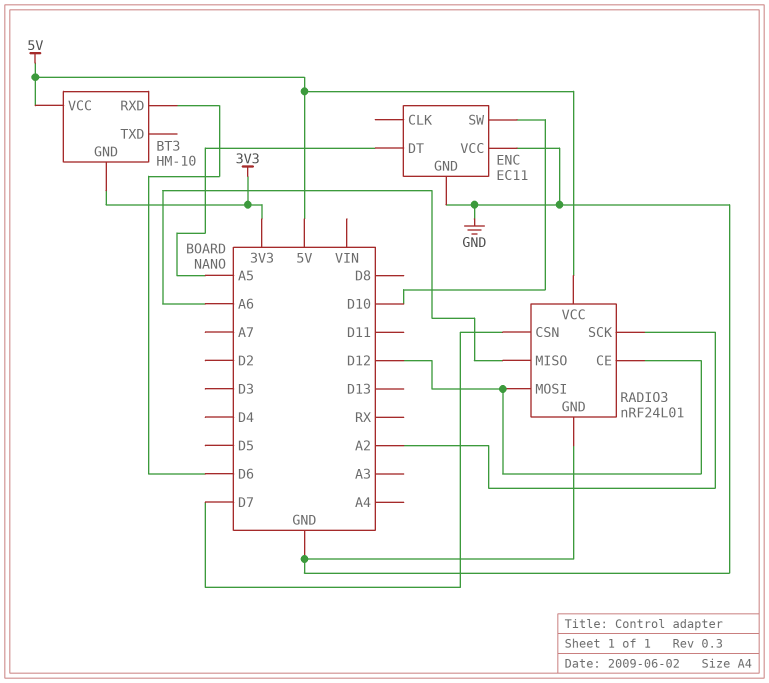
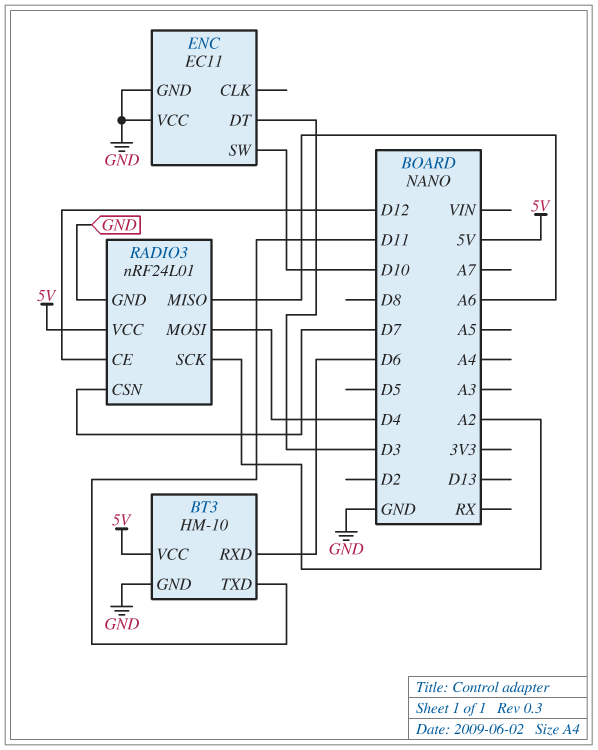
BT3 pin GND: 3V3 -> GND
BT3 pin TXD: none -> D11
ENC pin DT: A5 -> D3
RADIO3 pin MOSI: D12 -> D4

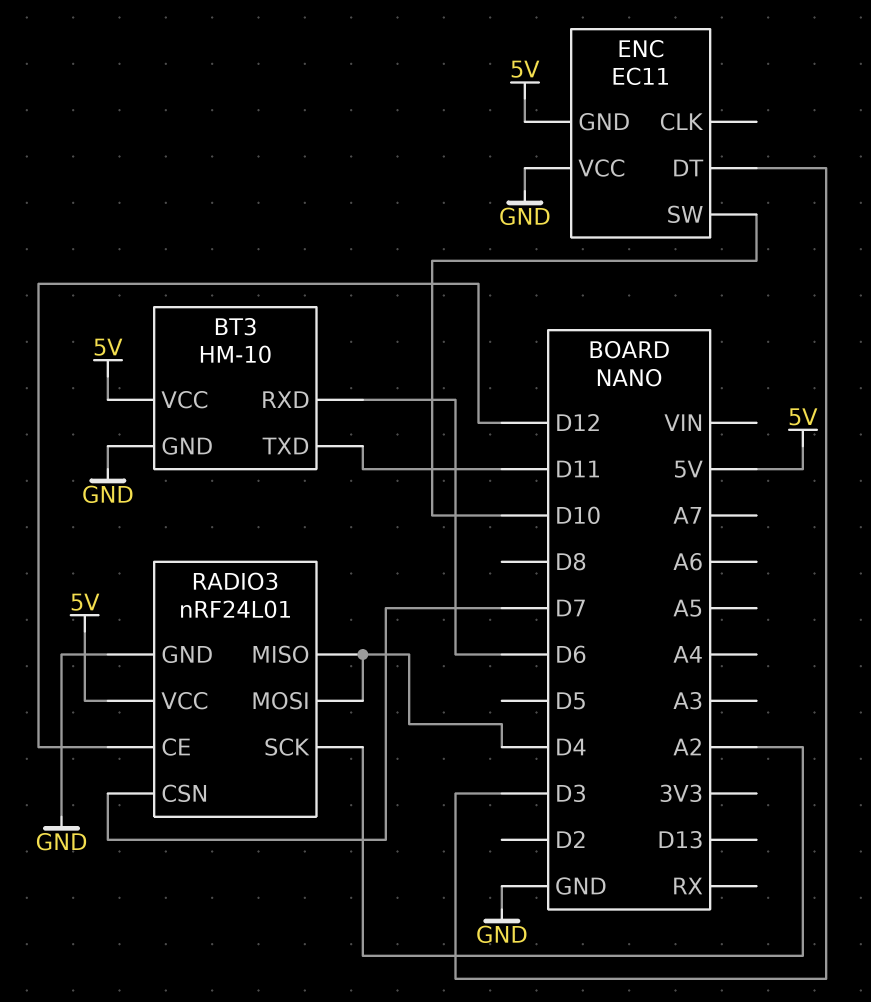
ENC pin GND: GND -> 5V
RADIO3 pin MISO: A6 -> D4

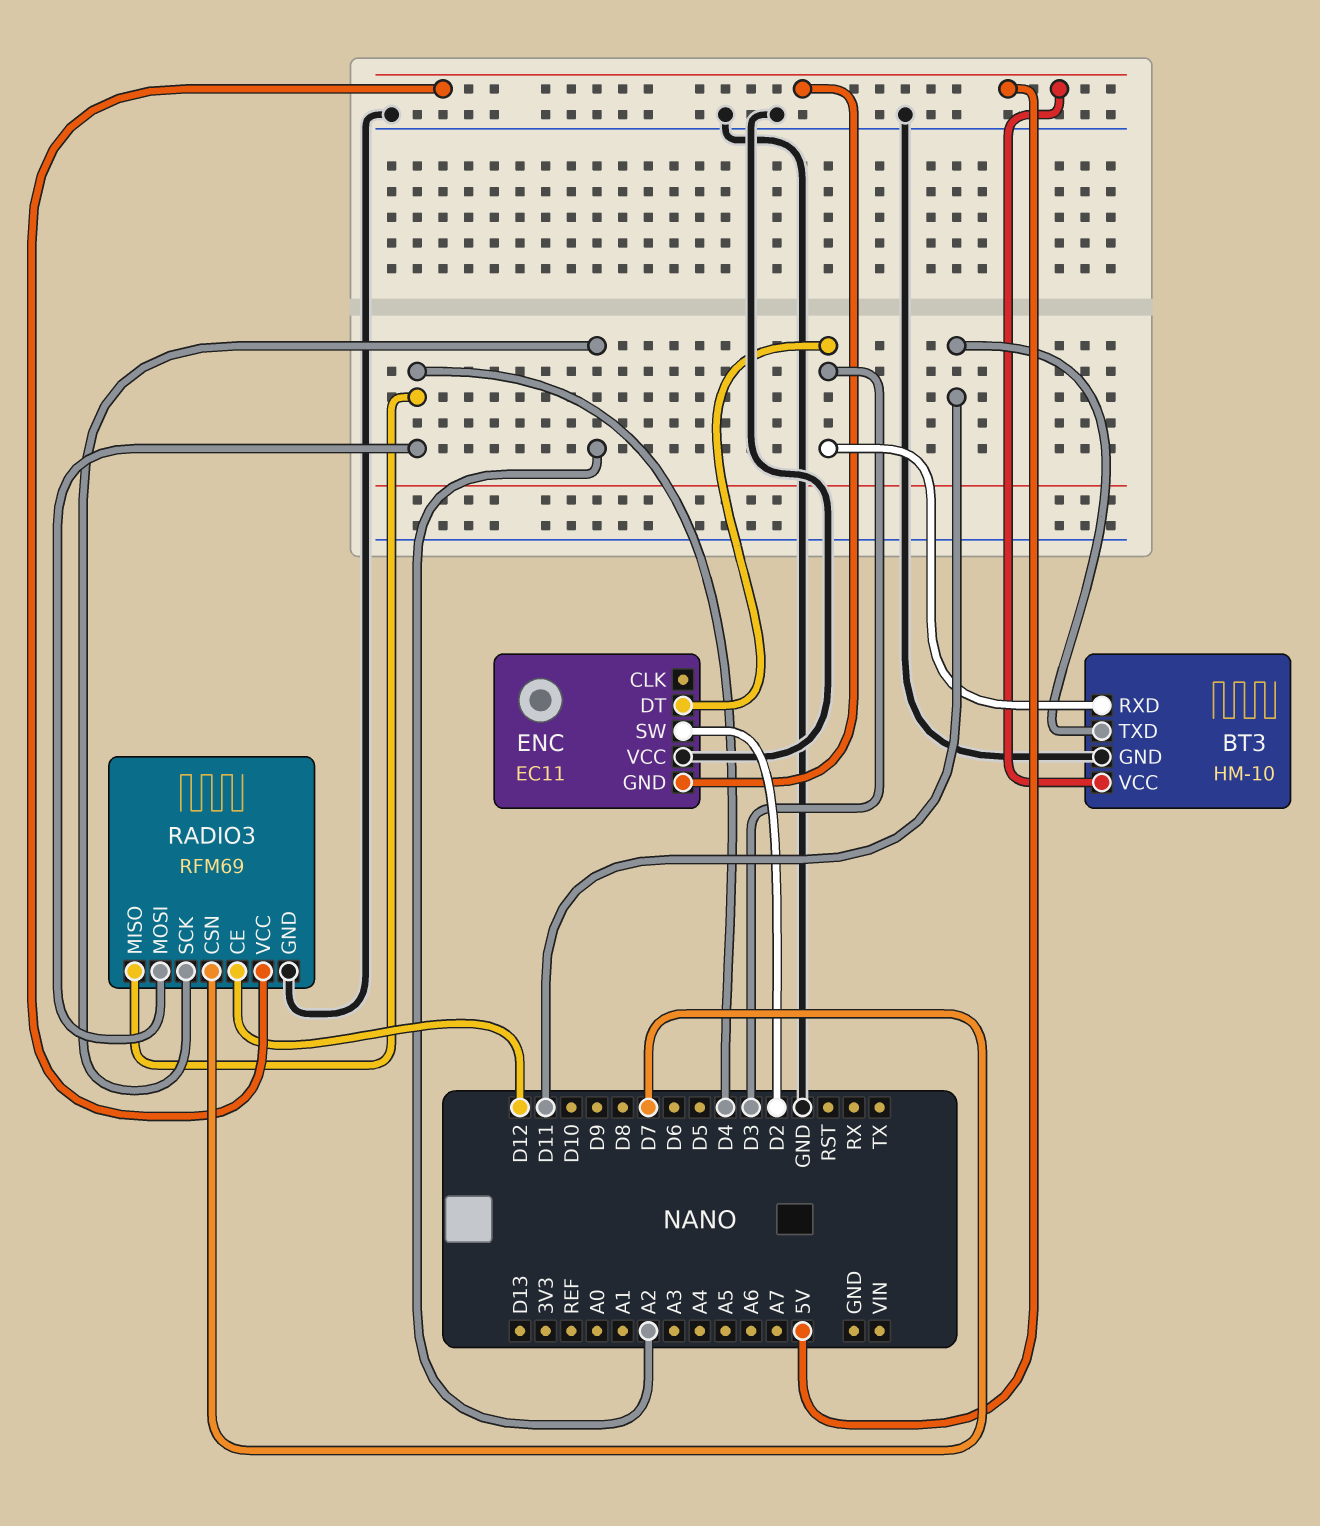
BT3 pin RXD: D6 -> D3
ENC pin SW: D10 -> D2
RADIO3: nRF24L01 -> RFM69

